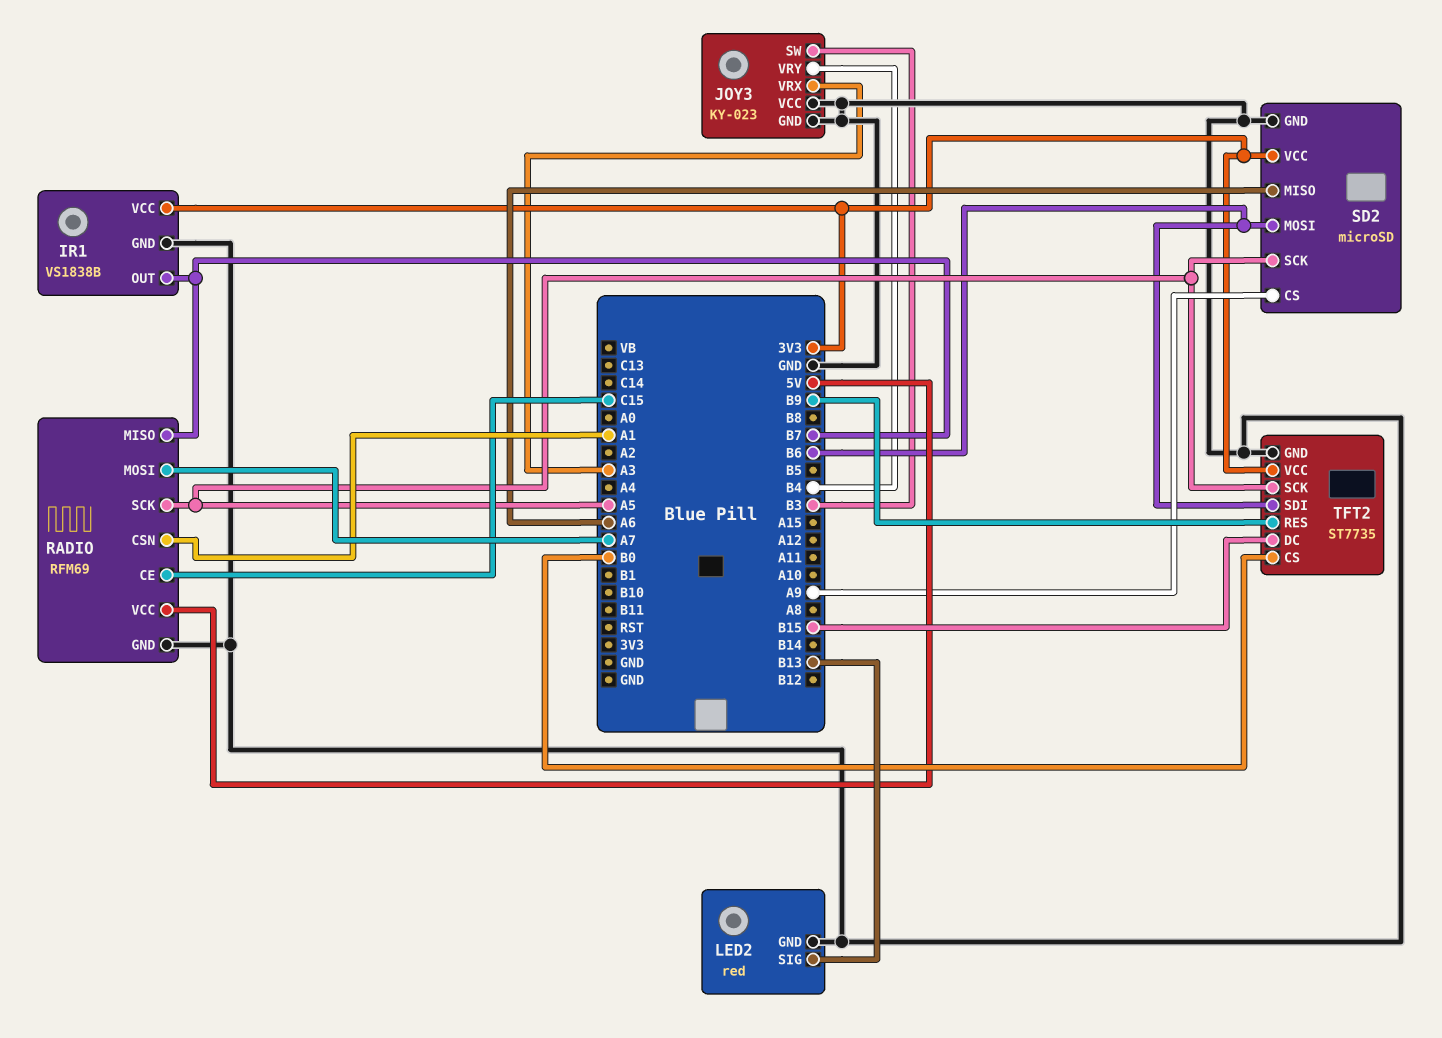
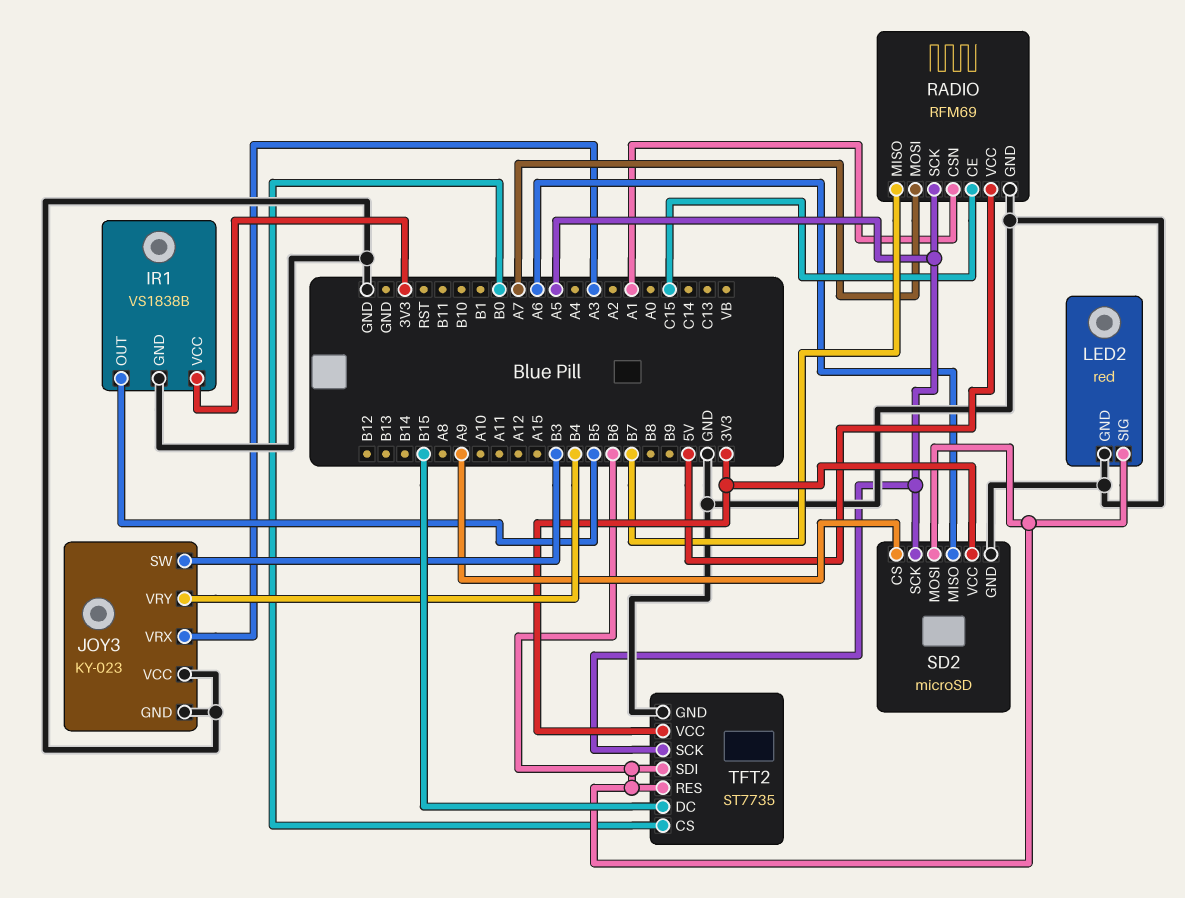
IR1 pin OUT: B7 -> B5
LED2 pin SIG: B13 -> B6
TFT2 pin RES: B9 -> B6

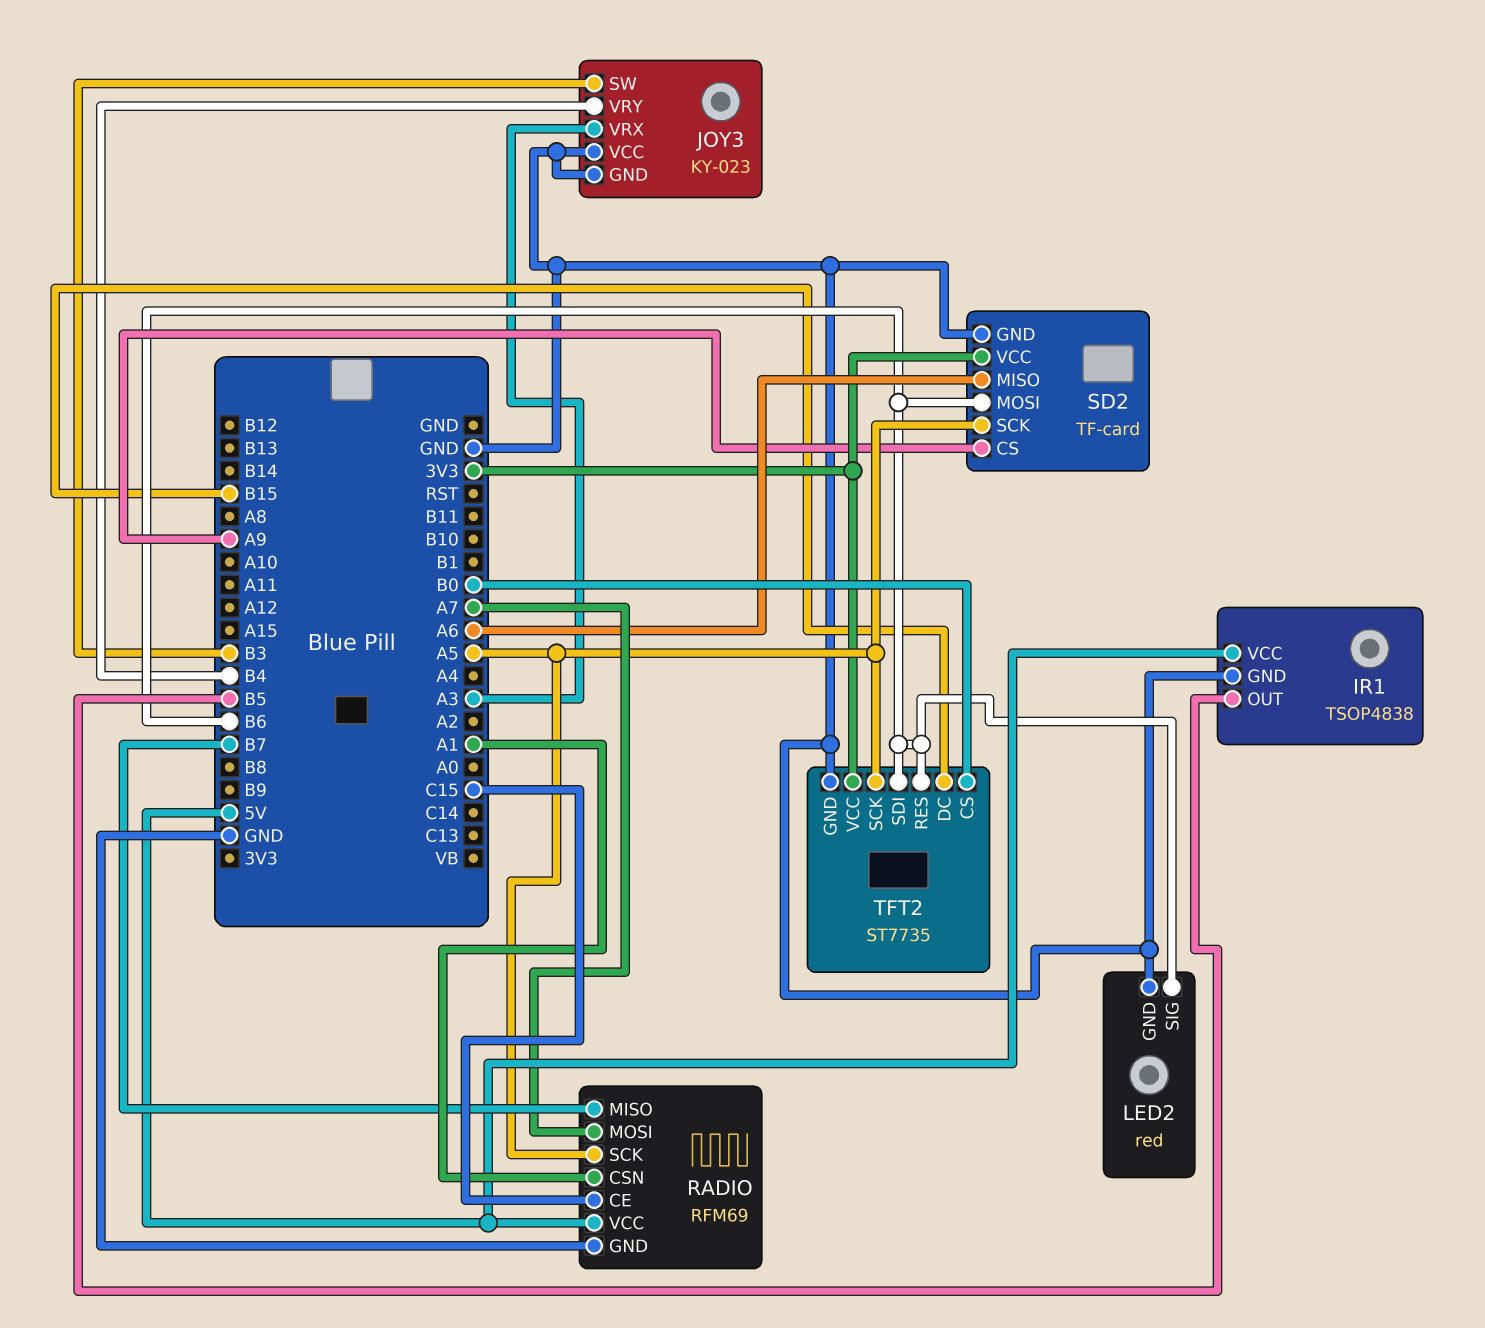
IR1: VS1838B -> TSOP4838
IR1 pin VCC: 3V3 -> 5V
SD2: microSD -> TF-card

